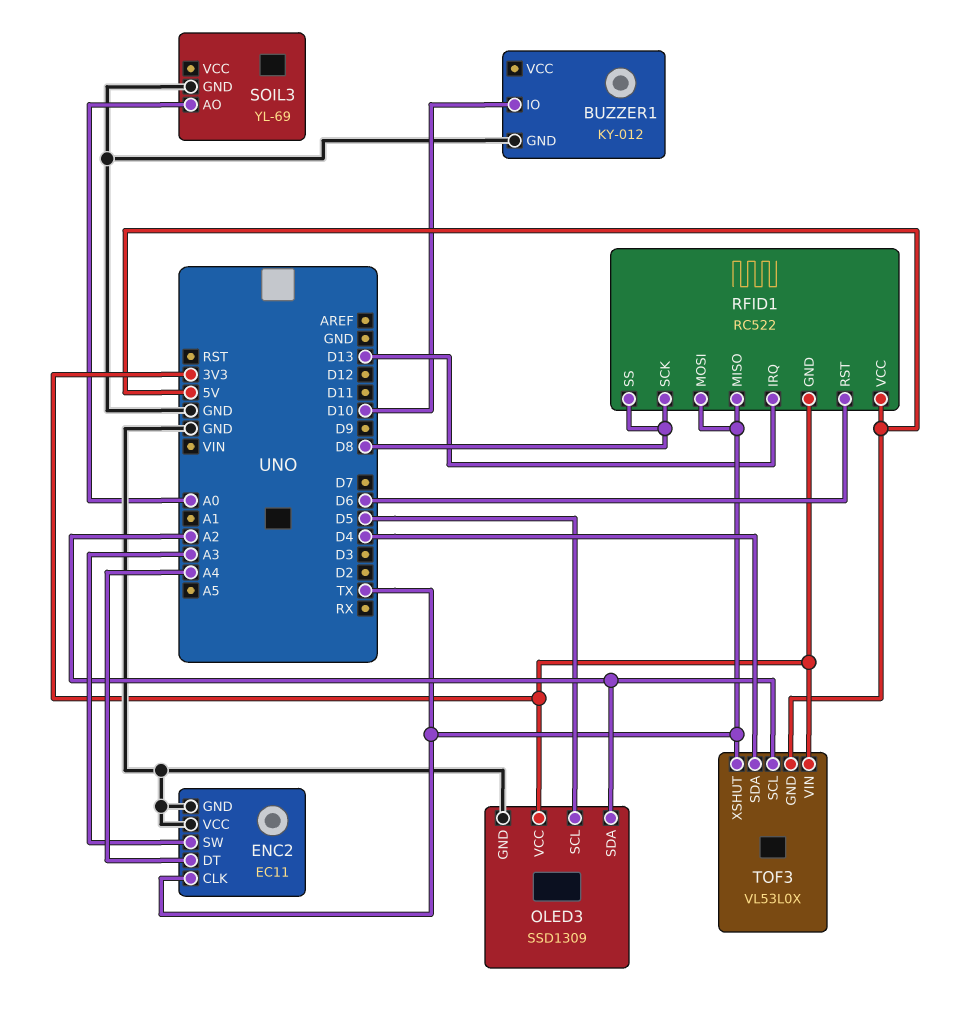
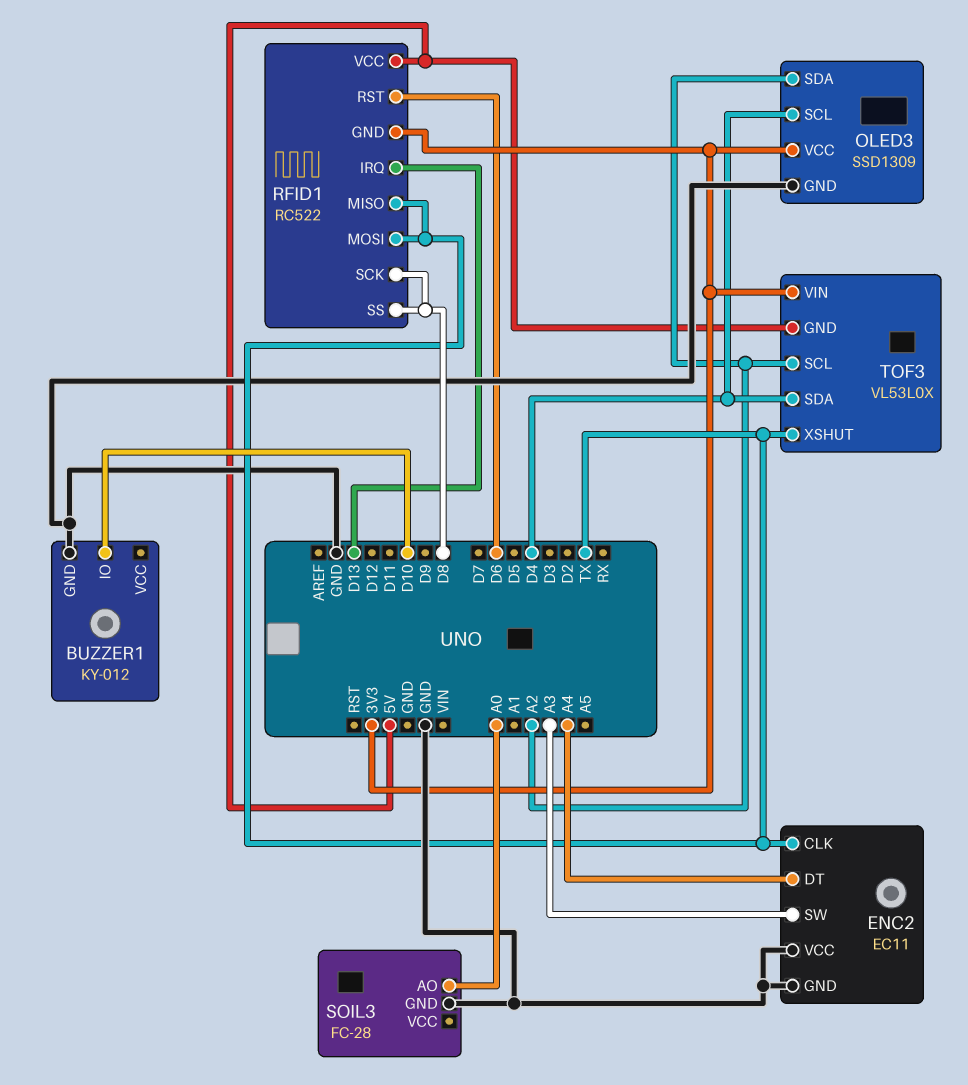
OLED3 pin SCL: D5 -> D4
SOIL3: YL-69 -> FC-28

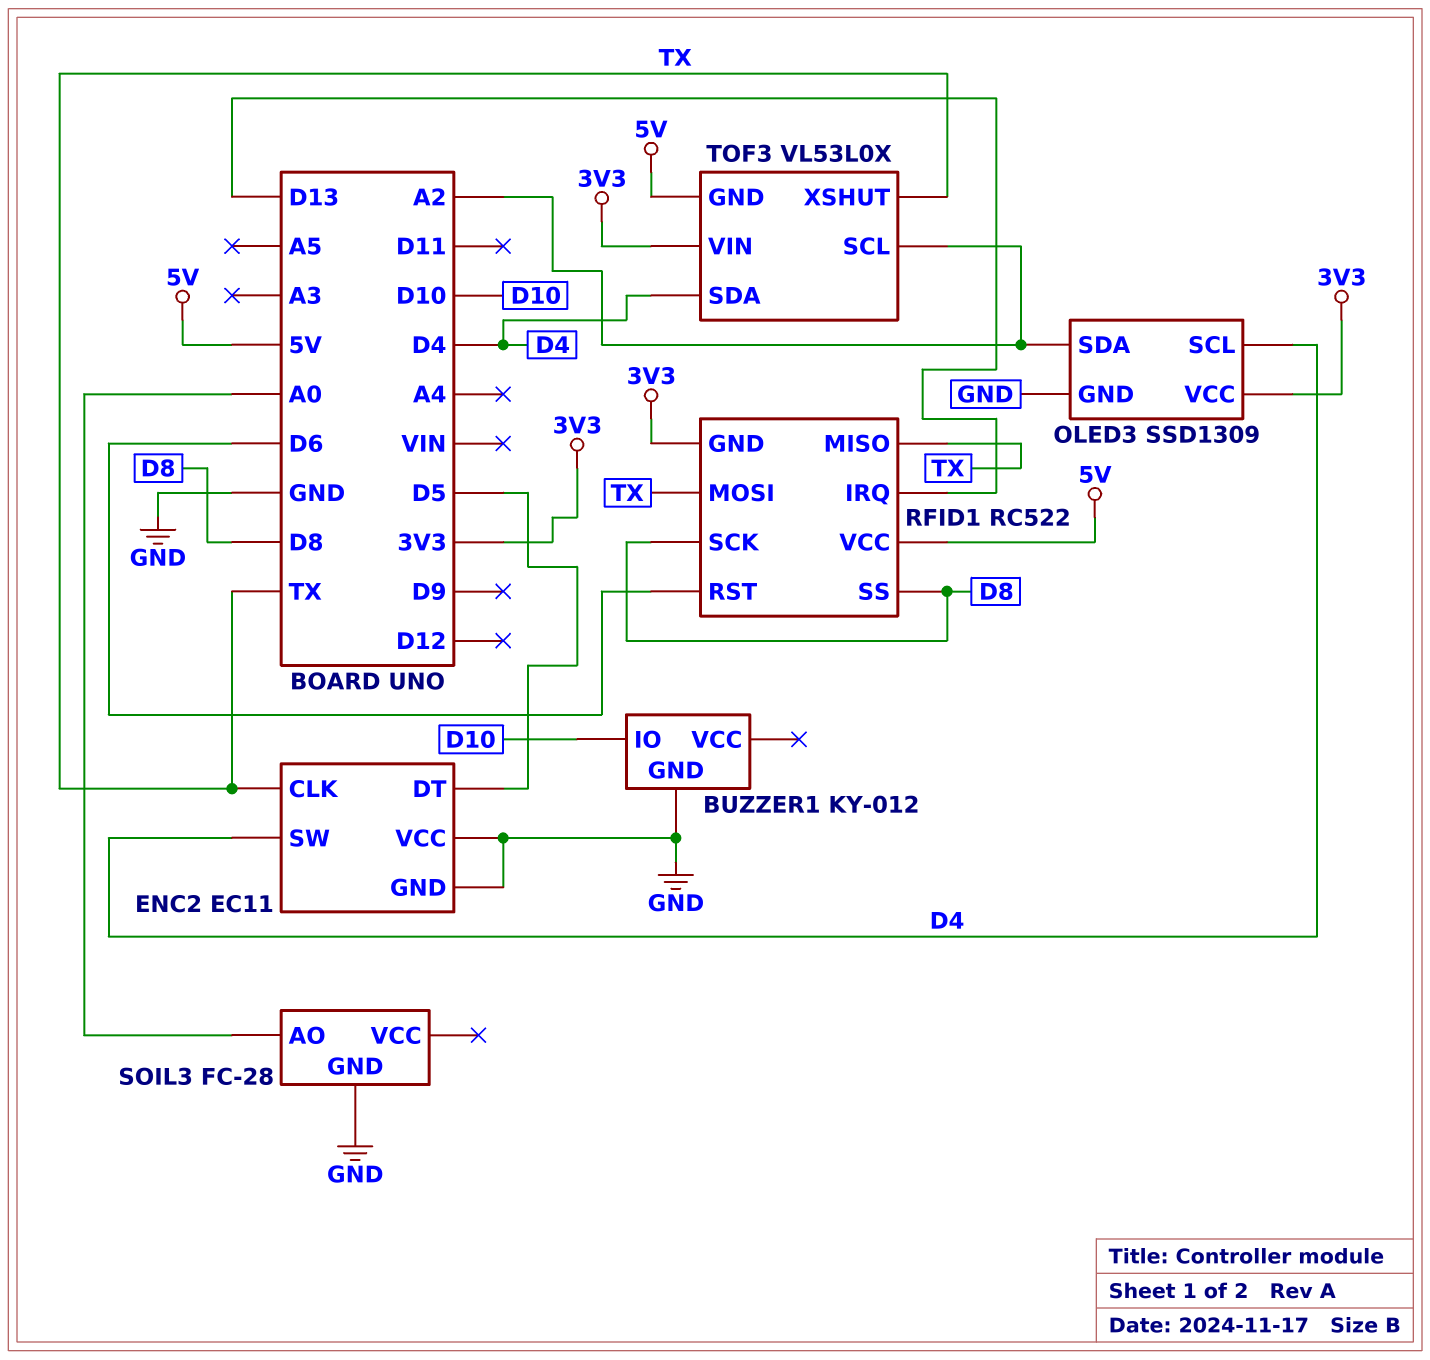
ENC2 pin DT: A4 -> D5
ENC2 pin SW: A3 -> D4

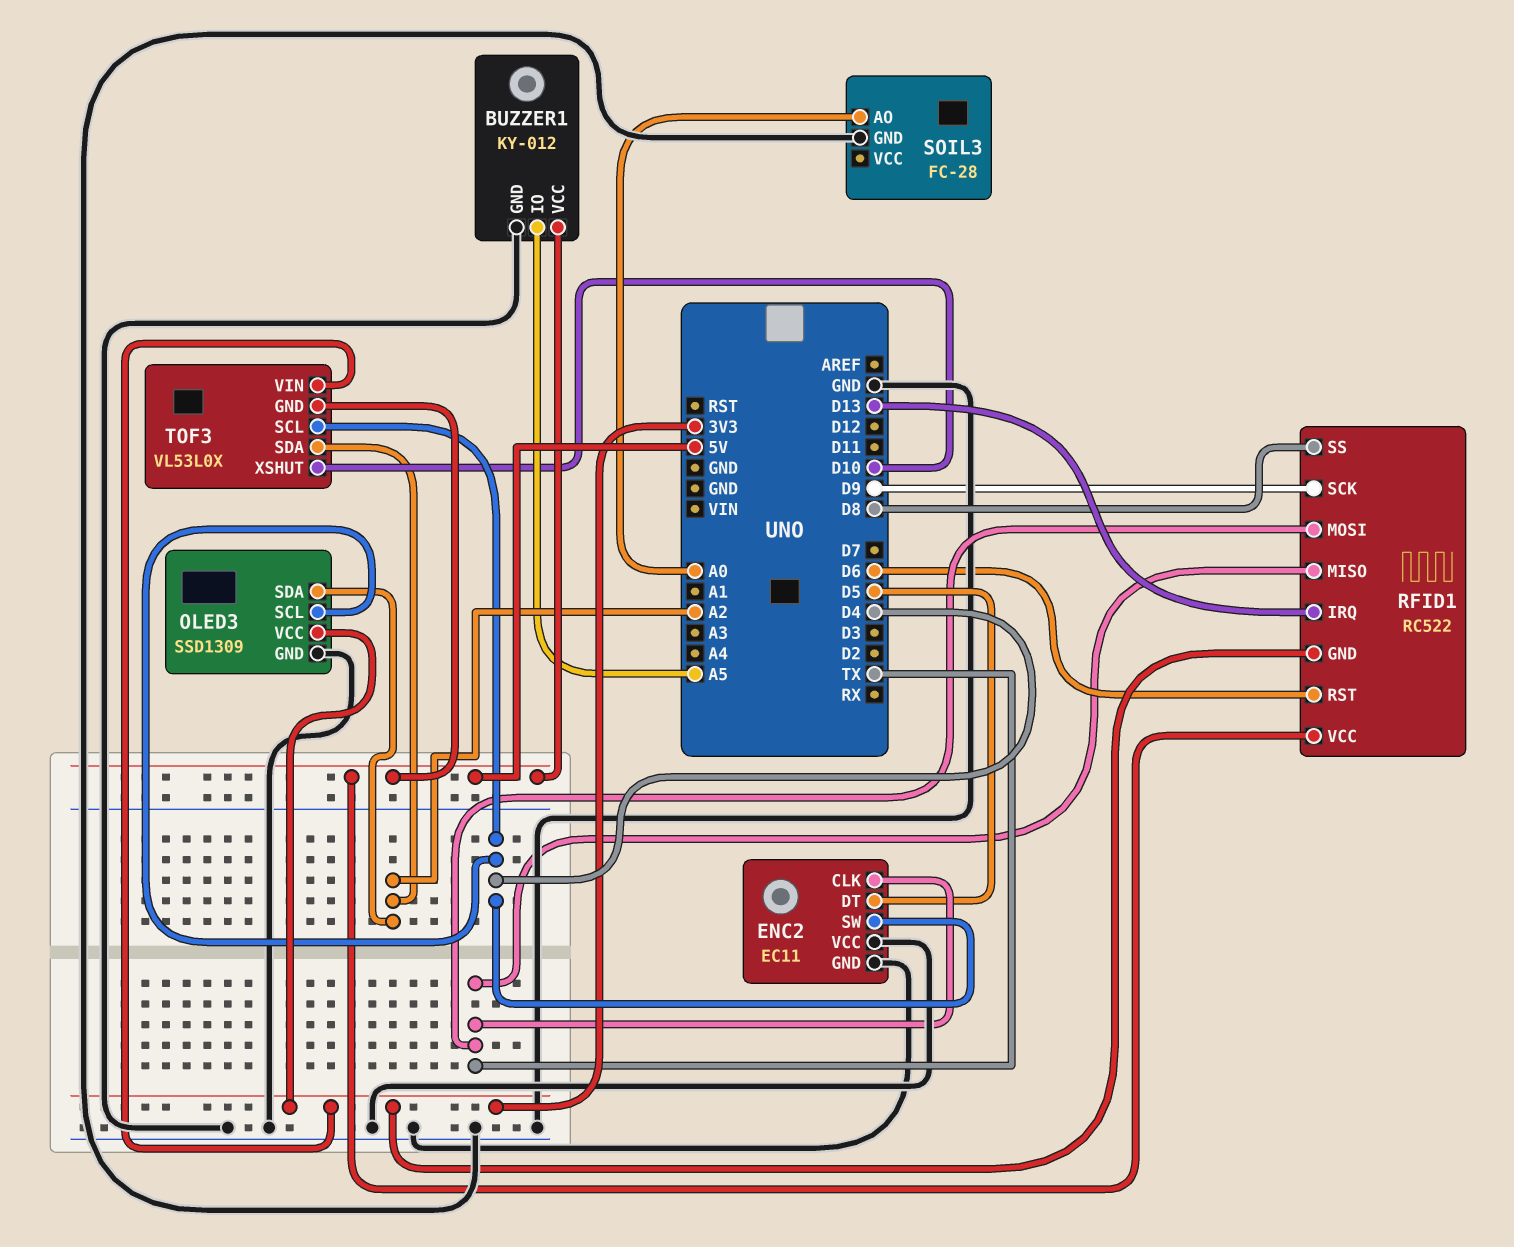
BUZZER1 pin IO: D10 -> A5
BUZZER1 pin VCC: none -> 5V
RFID1 pin SCK: D8 -> D9
TOF3 pin SCL: A2 -> D4
TOF3 pin SDA: D4 -> A2
TOF3 pin XSHUT: TX -> D10

